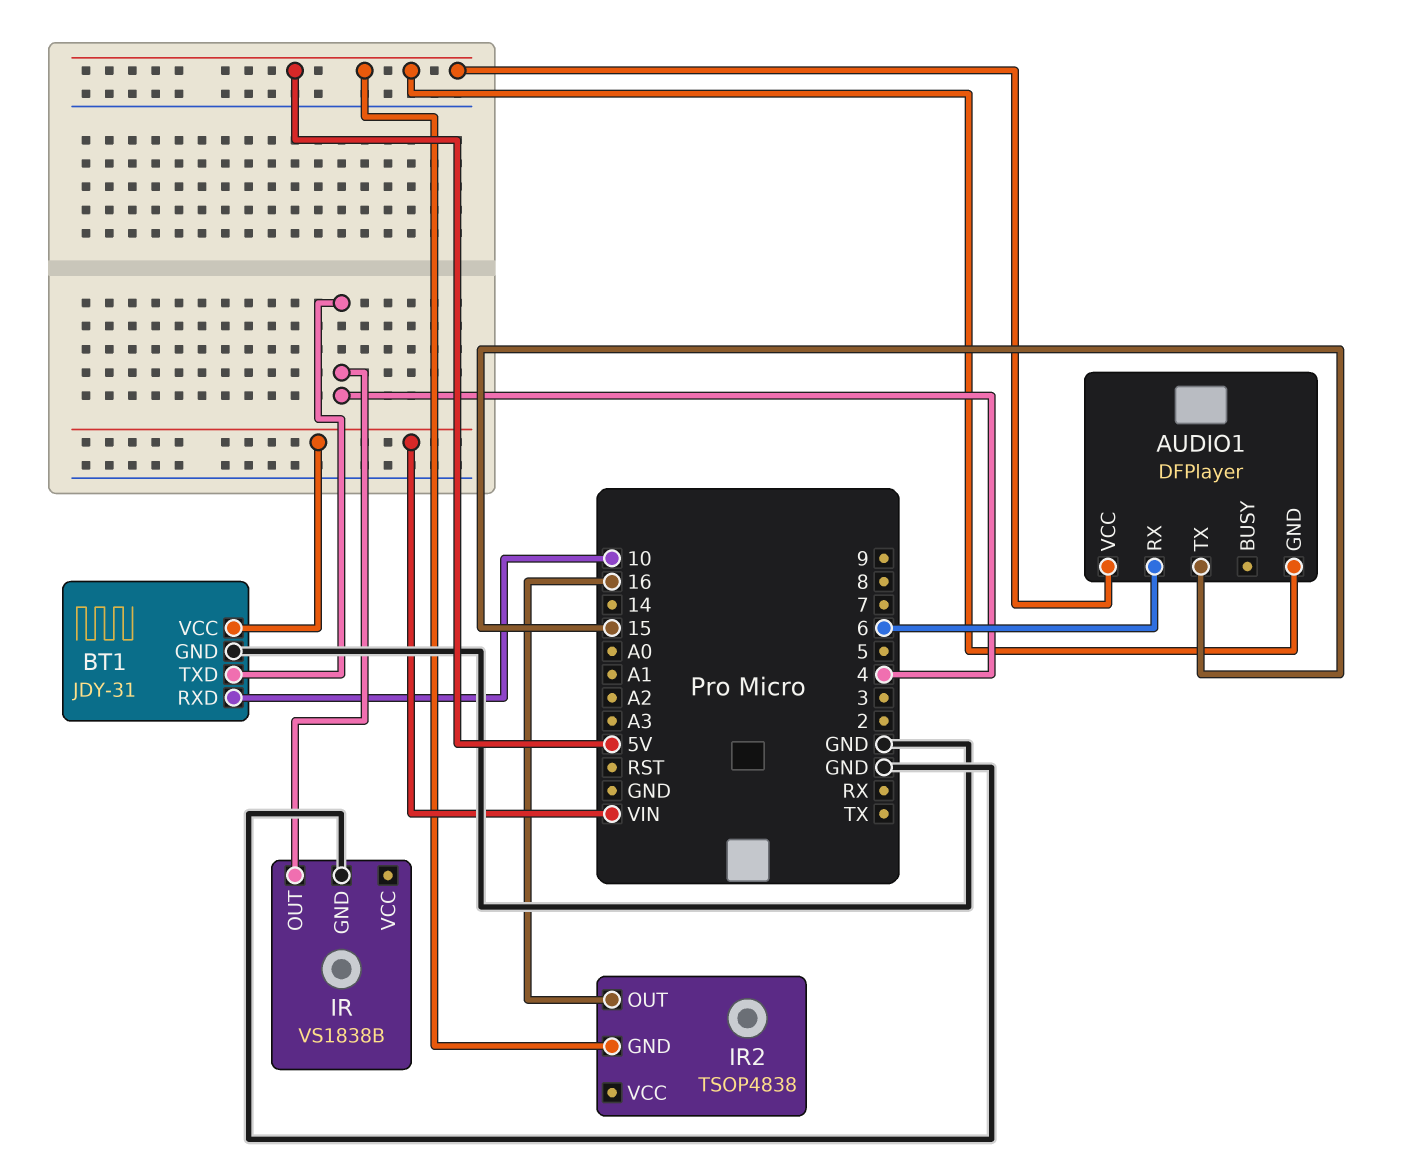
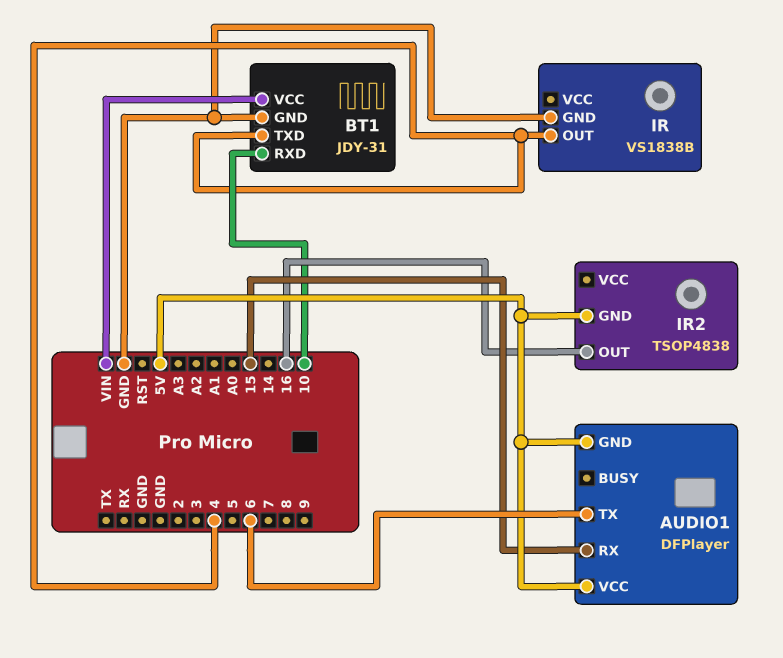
AUDIO1 pin RX: 6 -> 15
AUDIO1 pin TX: 15 -> 6

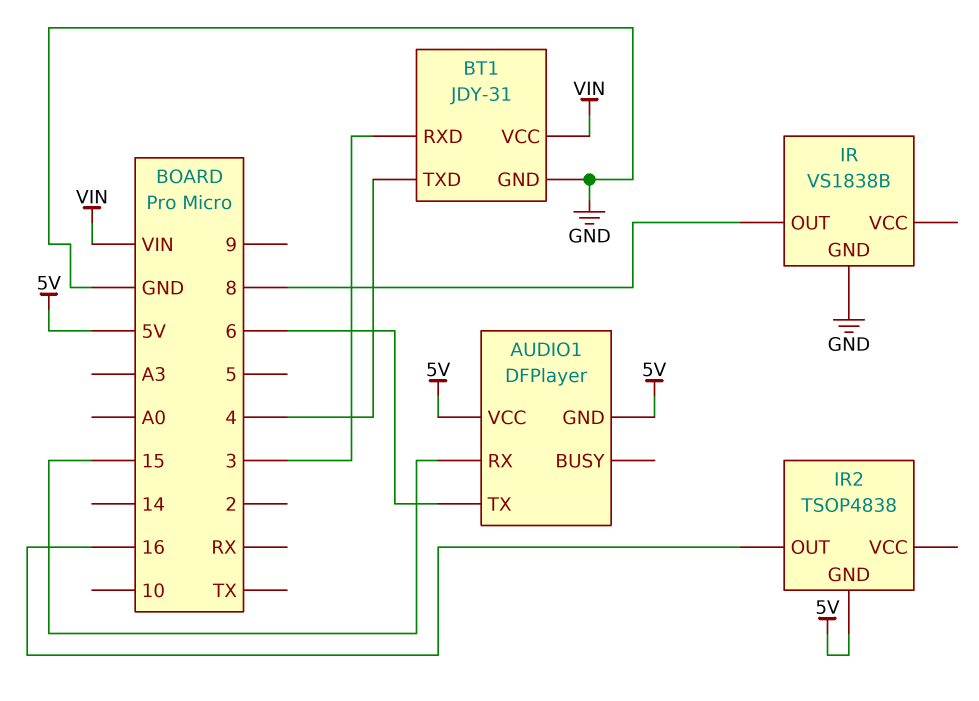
BT1 pin RXD: 10 -> 3
IR pin OUT: 4 -> 8

